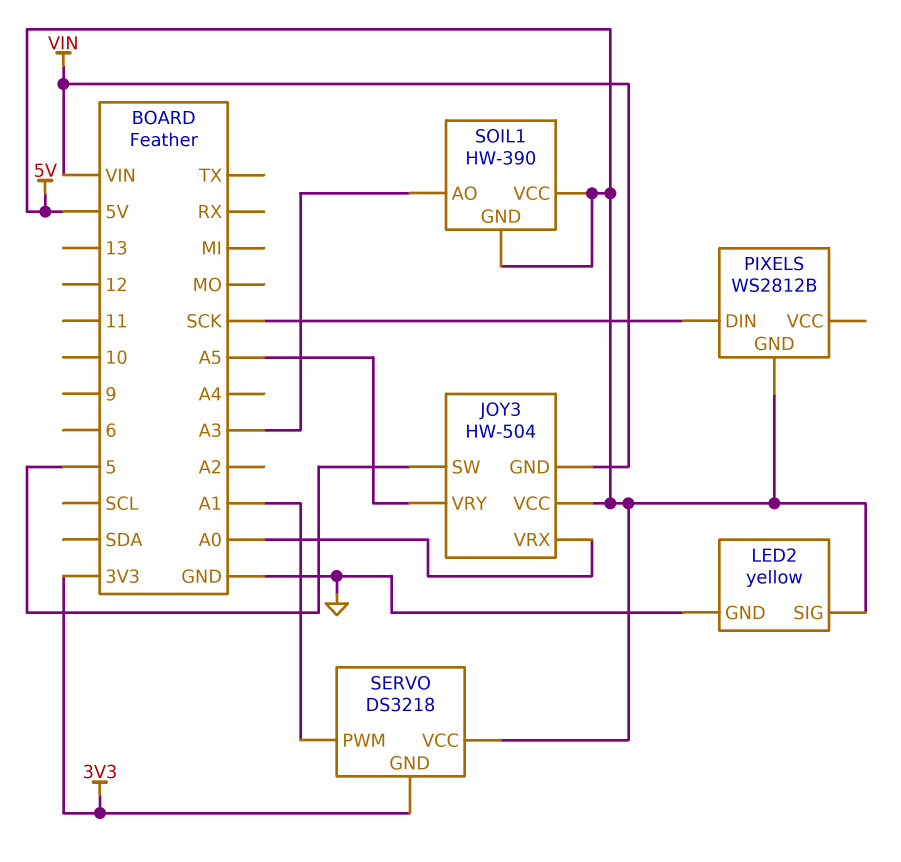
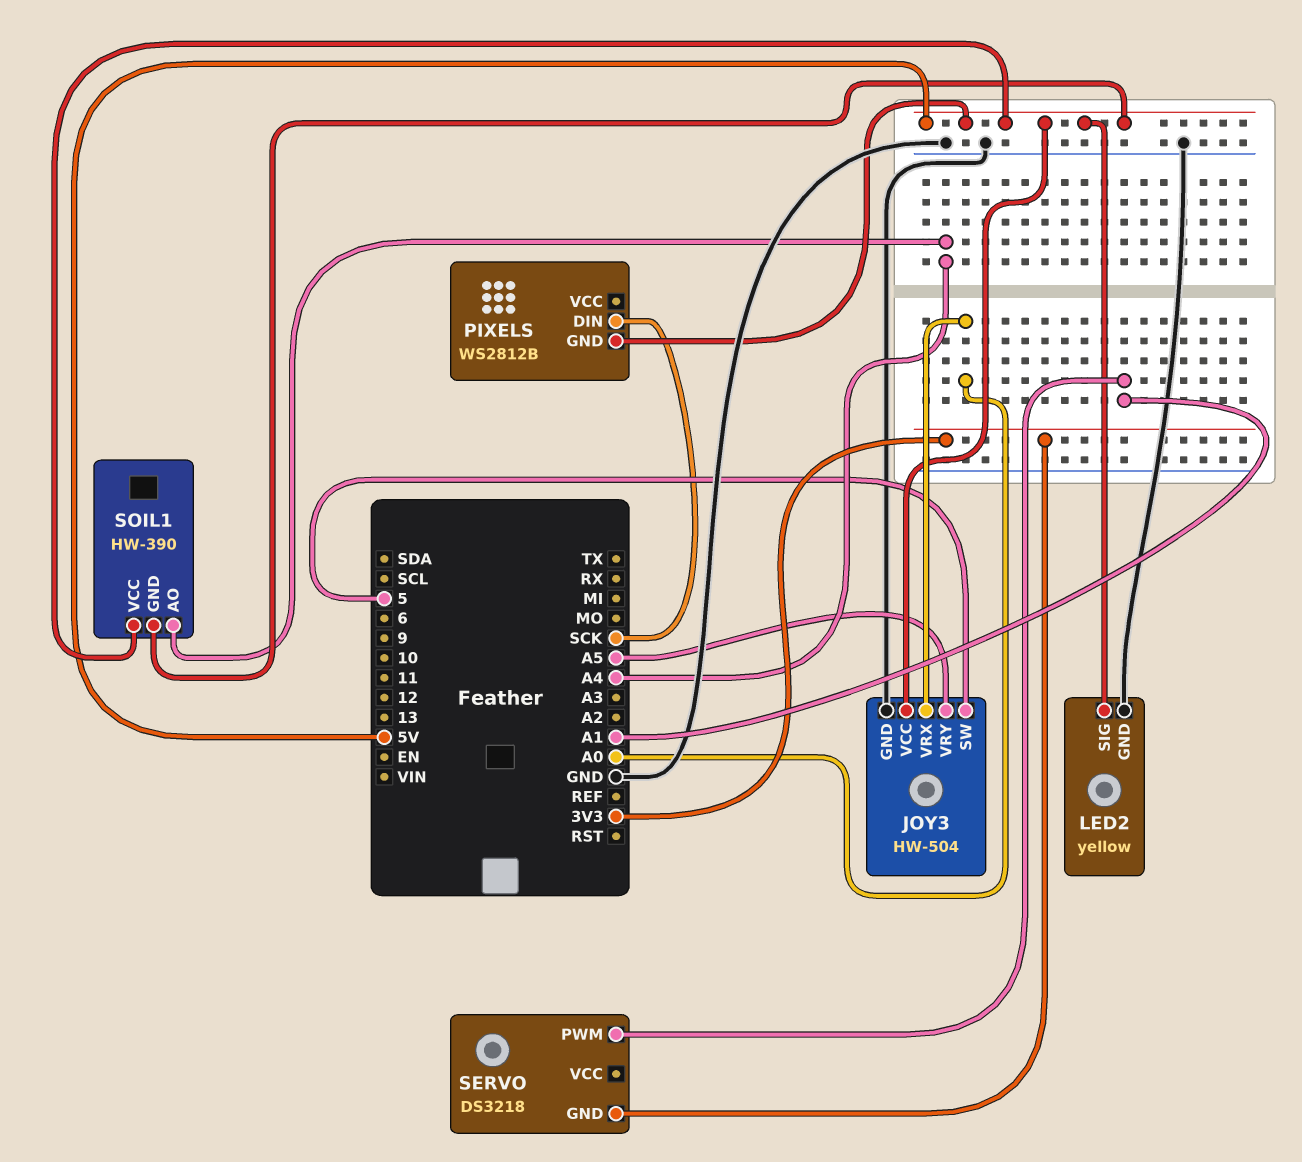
JOY3 pin GND: VIN -> GND
SERVO pin VCC: 5V -> none
SOIL1 pin AO: A3 -> A4

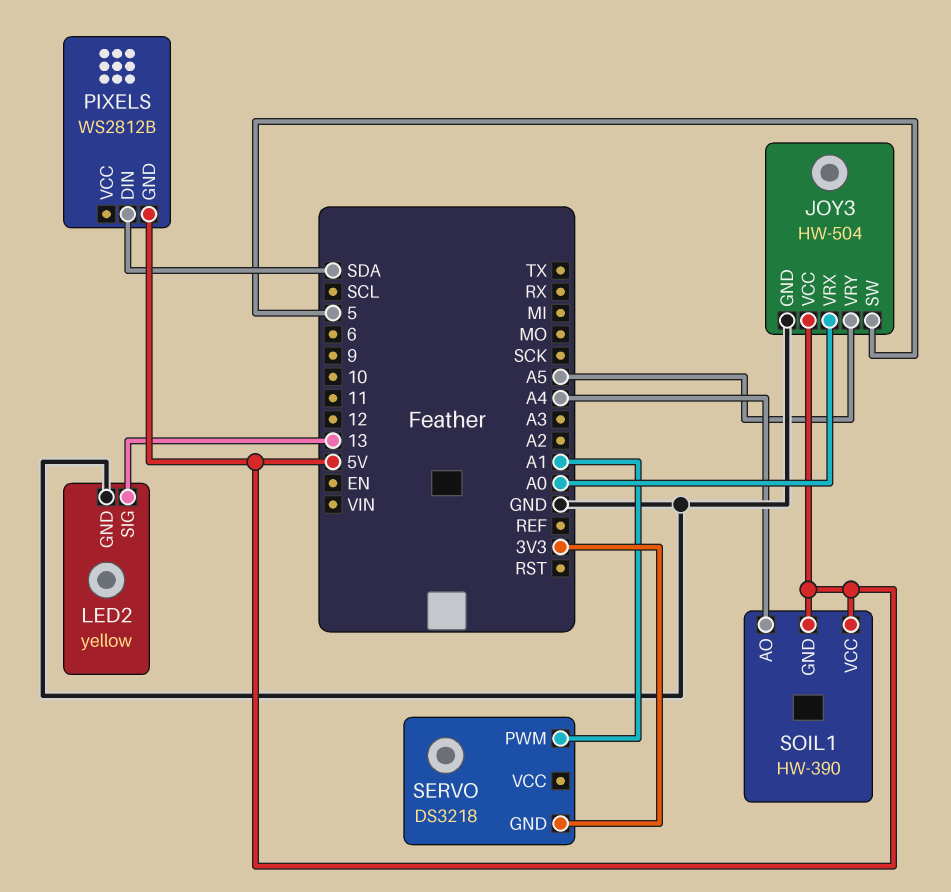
LED2 pin SIG: 5V -> 13
PIXELS pin DIN: SCK -> SDA

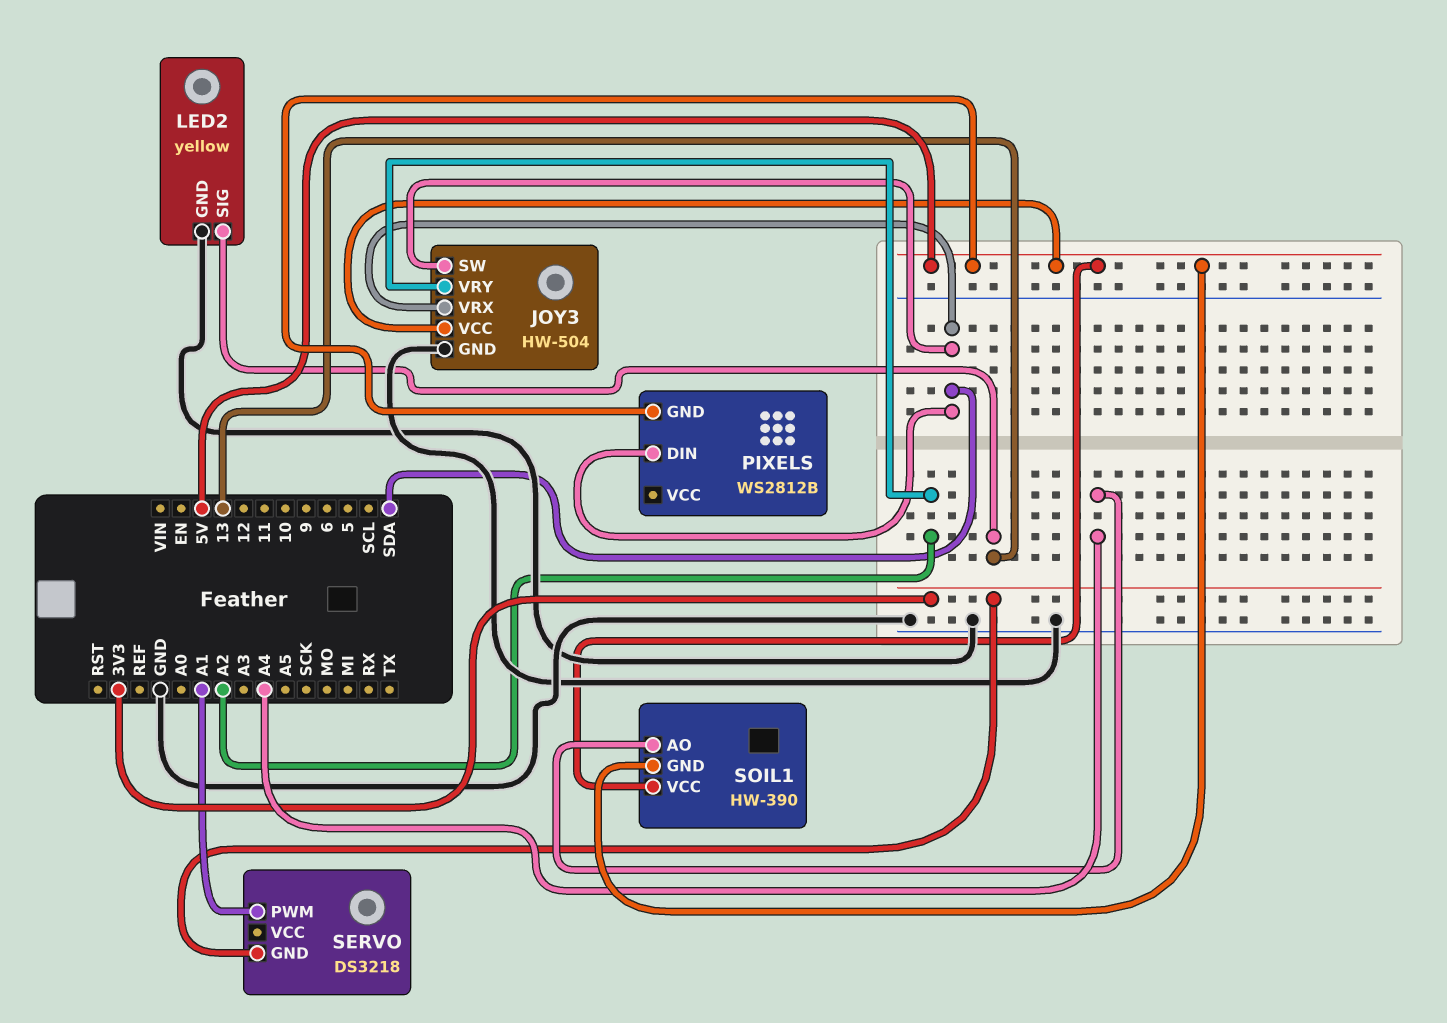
JOY3 pin SW: 5 -> SDA
JOY3 pin VRX: A0 -> SDA
JOY3 pin VRY: A5 -> A2

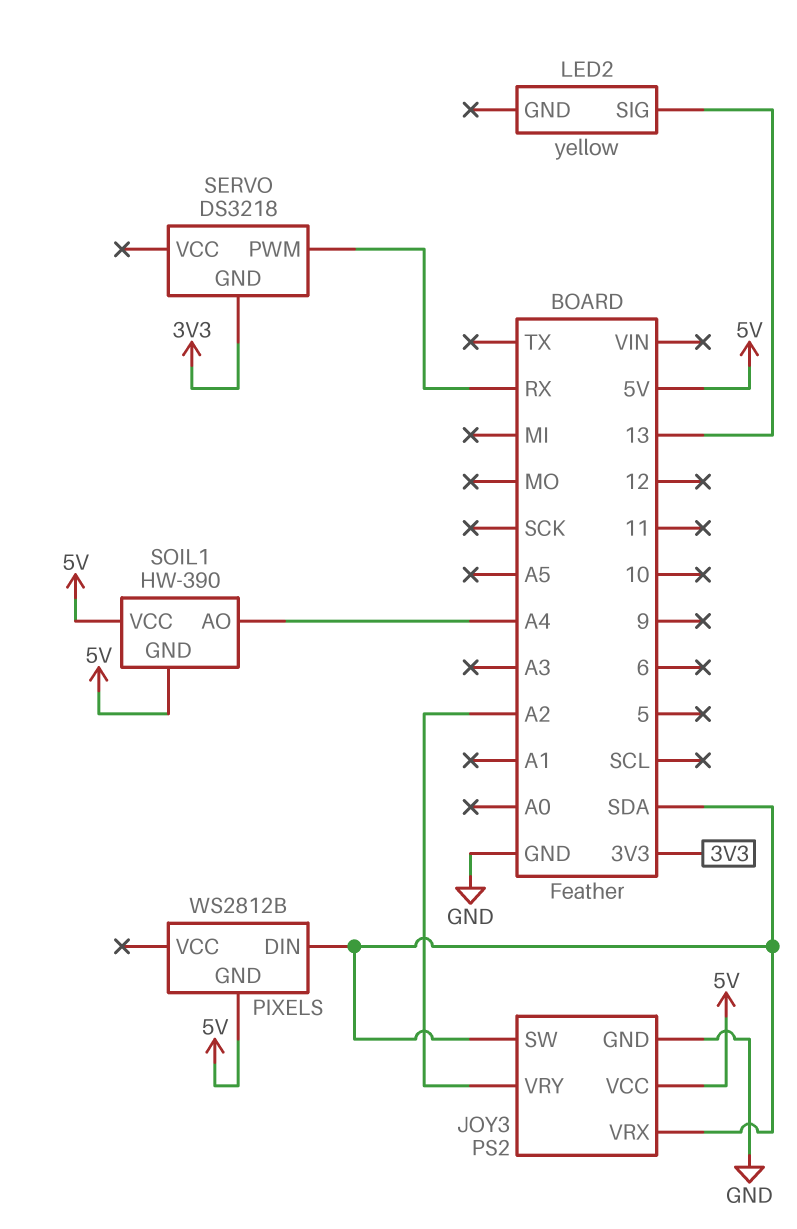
JOY3: HW-504 -> PS2
LED2 pin GND: GND -> none
SERVO pin PWM: A1 -> RX

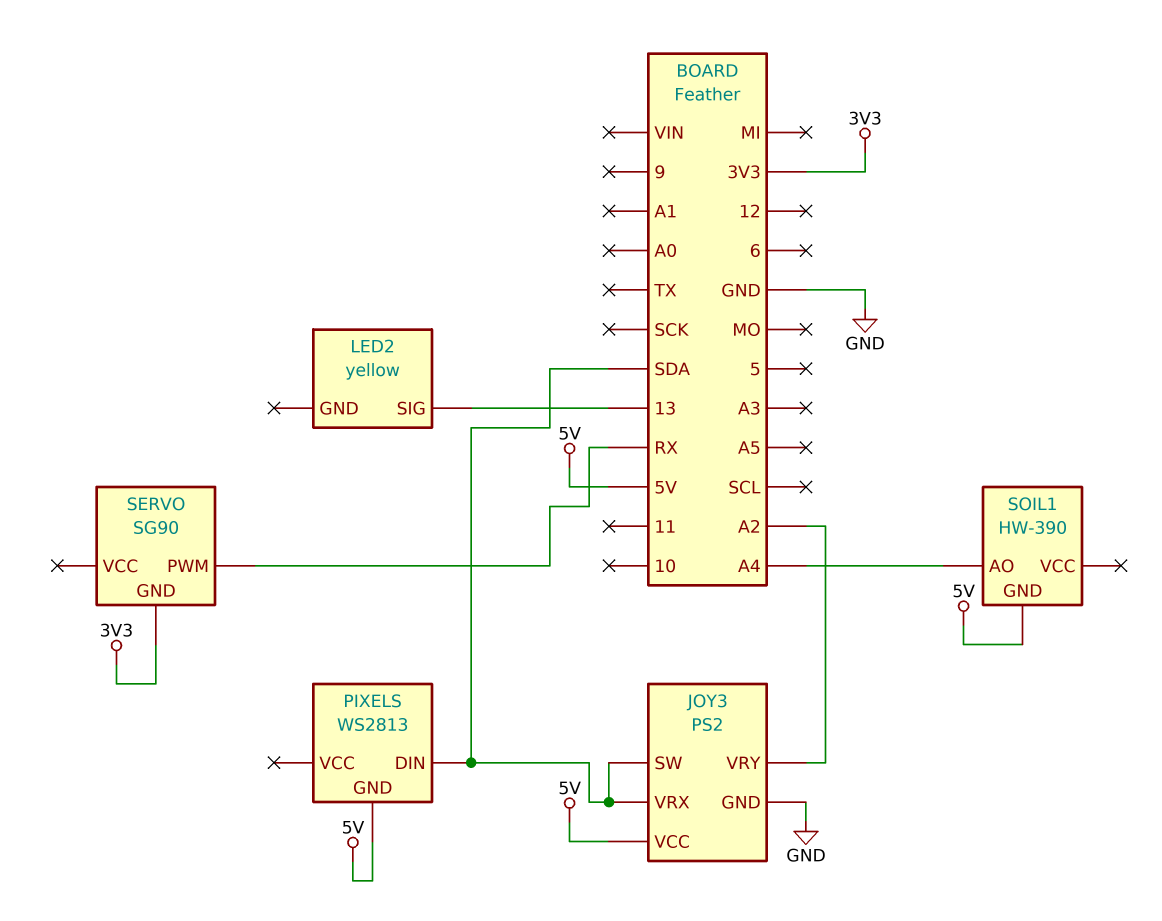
PIXELS: WS2812B -> WS2813
SERVO: DS3218 -> SG90
SOIL1 pin VCC: 5V -> none

